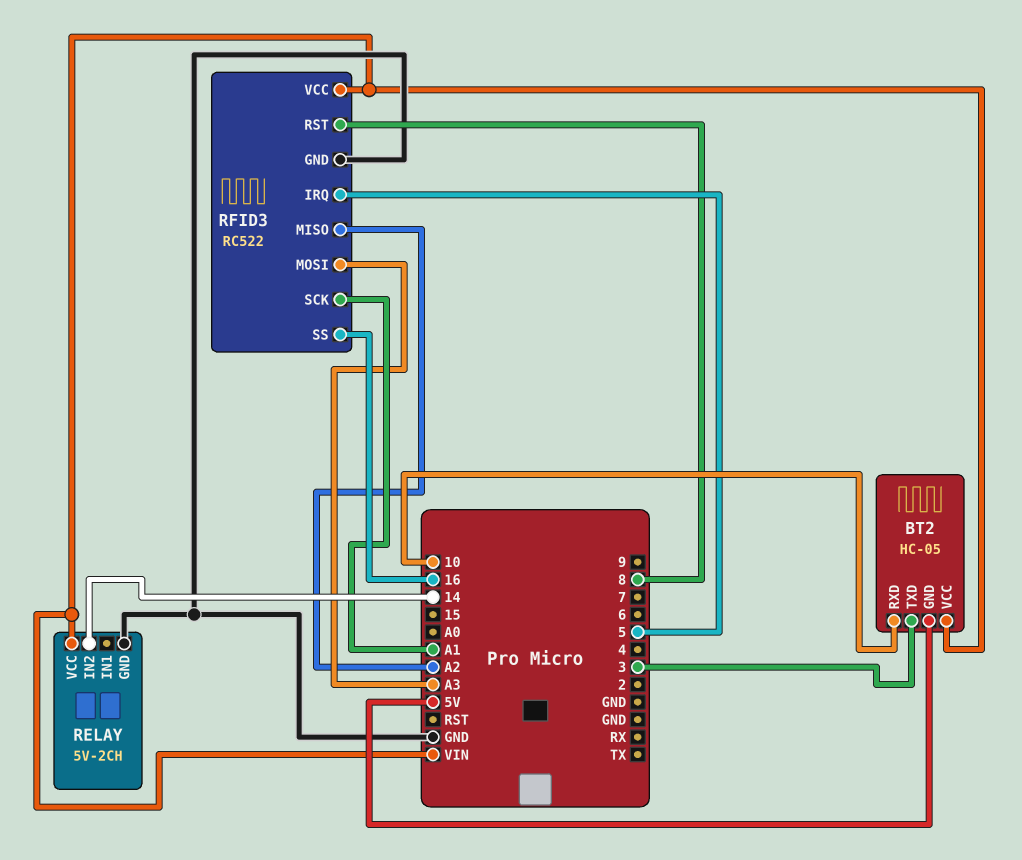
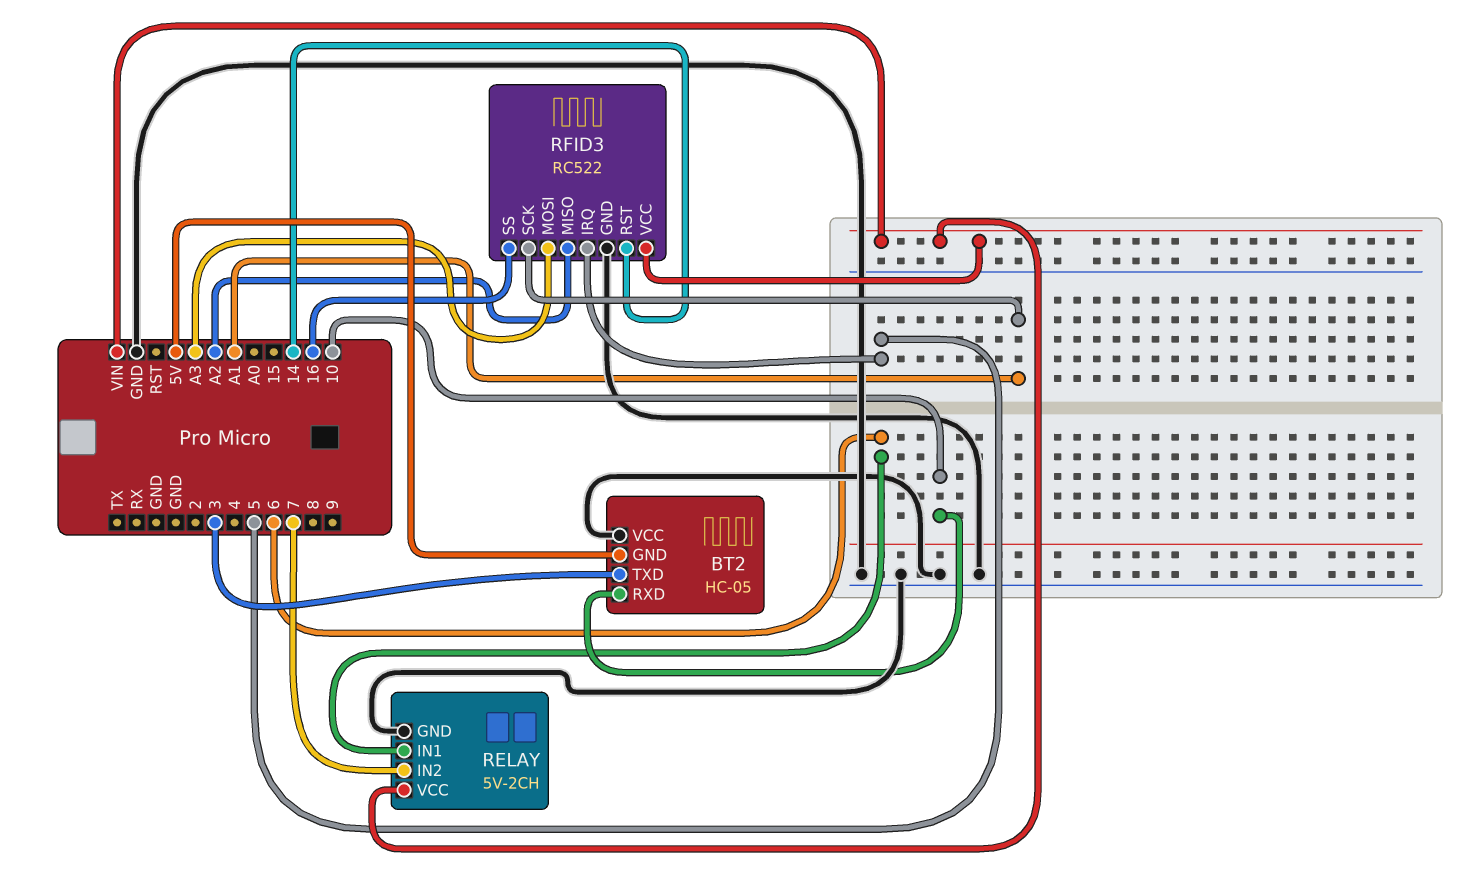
BT2 pin VCC: VIN -> GND
RELAY pin IN1: none -> 6
RELAY pin IN2: 14 -> 7
RFID3 pin RST: 8 -> 14

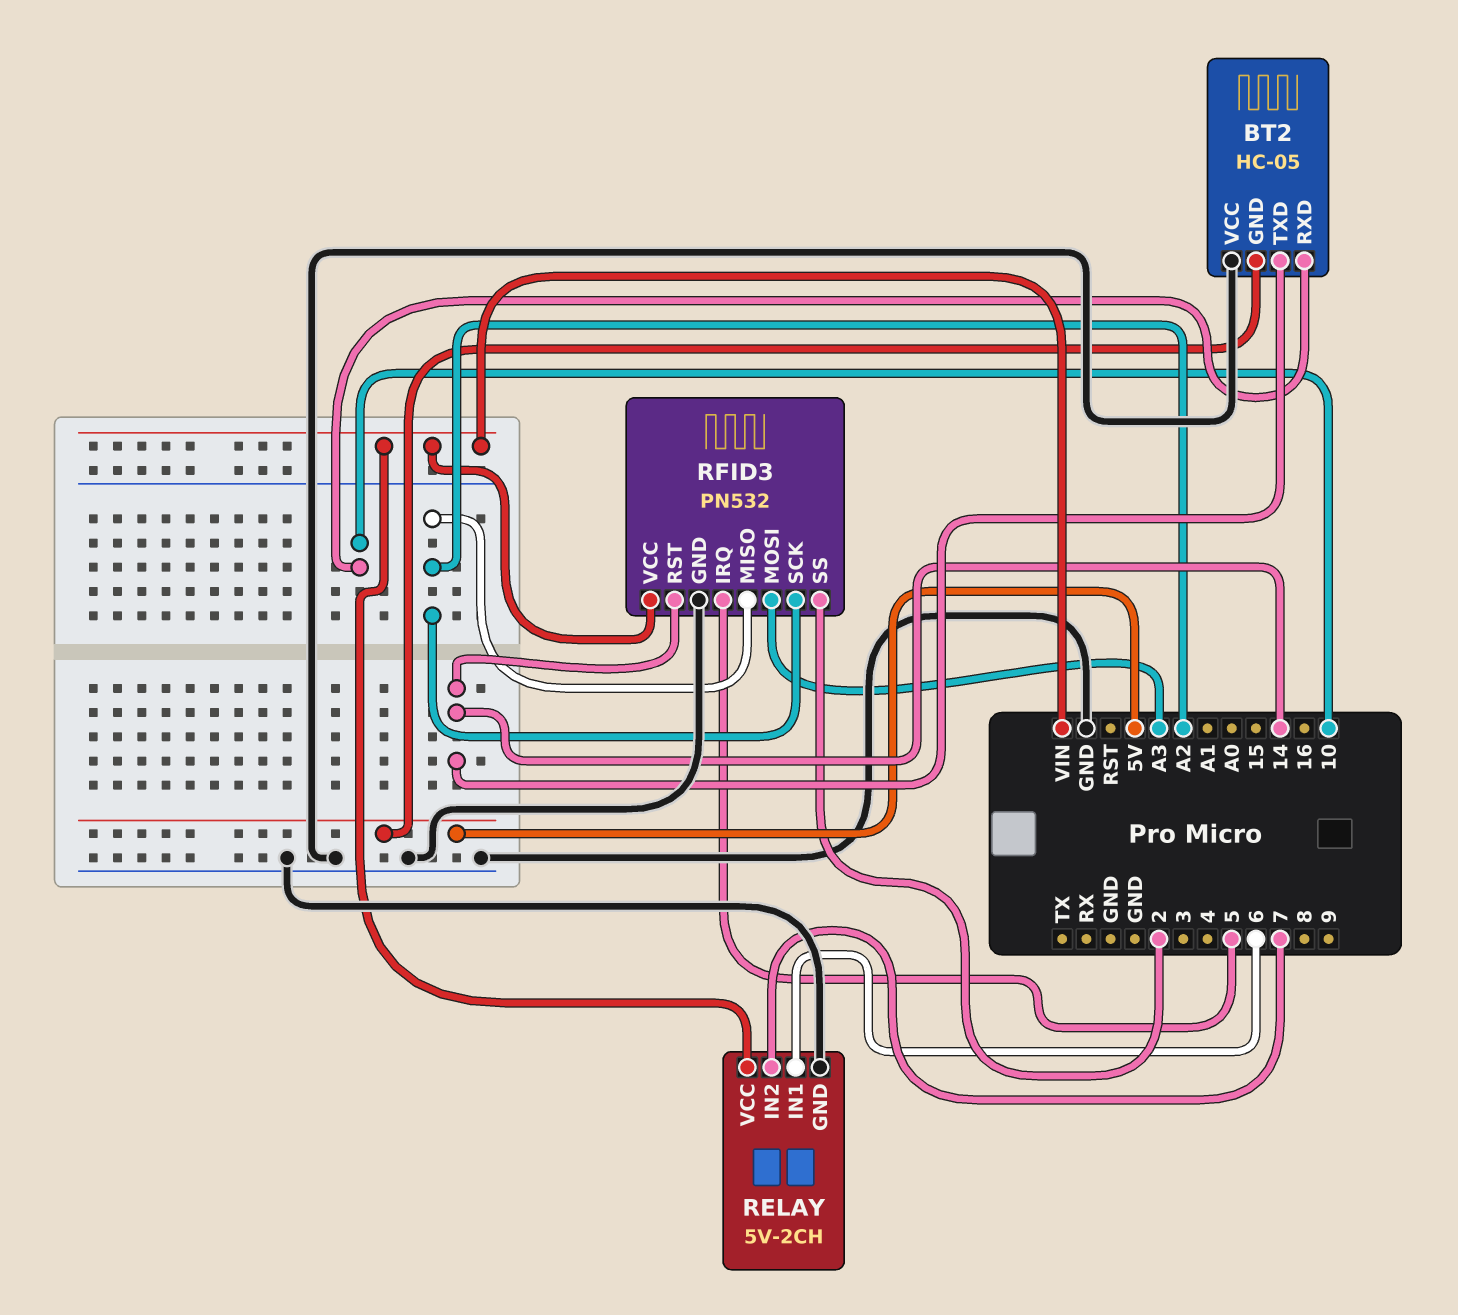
BT2 pin TXD: 3 -> 14
RFID3: RC522 -> PN532
RFID3 pin SCK: A1 -> A2
RFID3 pin SS: 16 -> 2

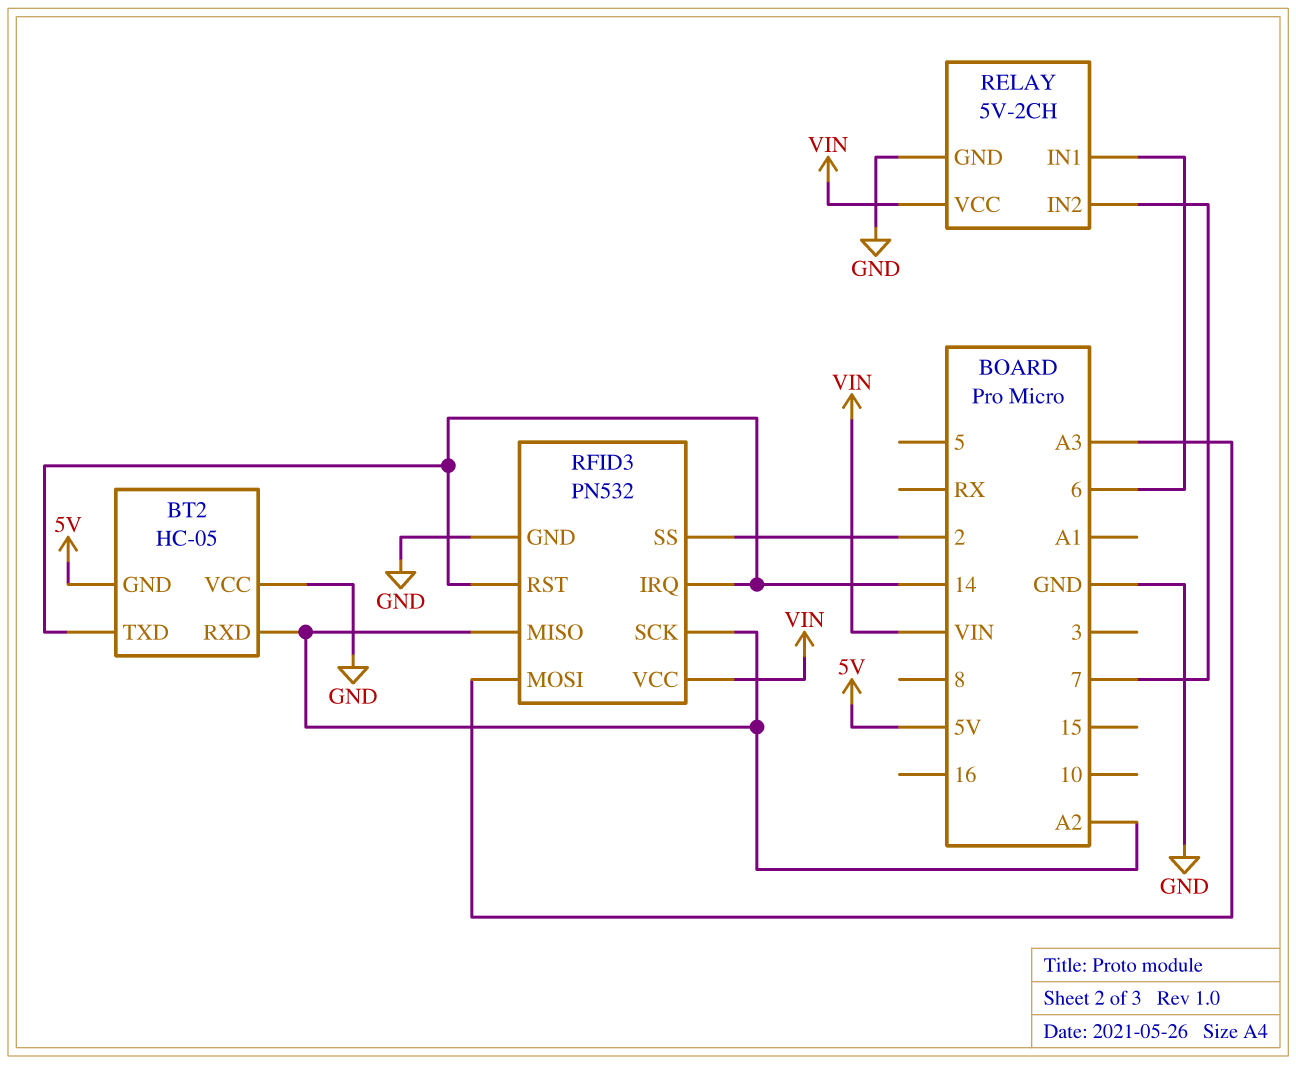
BT2 pin RXD: 10 -> A2
RFID3 pin IRQ: 5 -> 14

